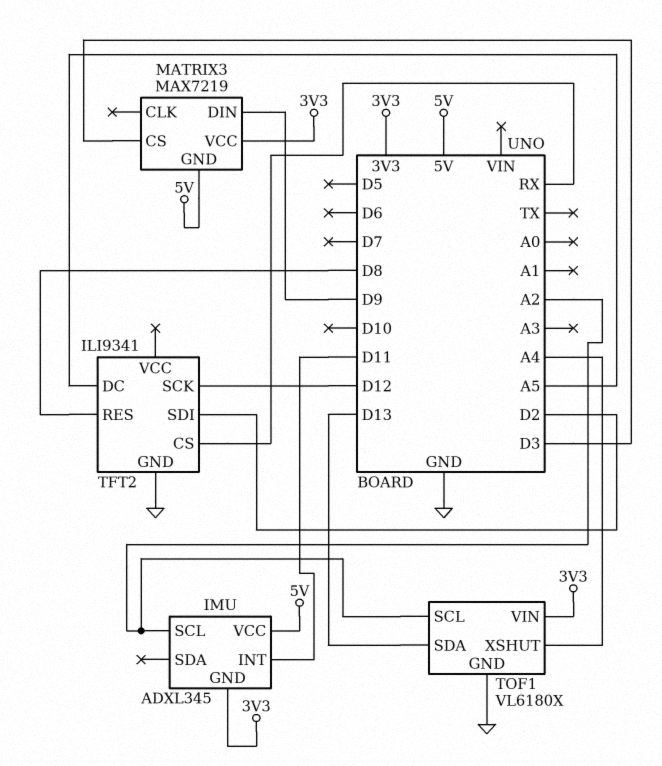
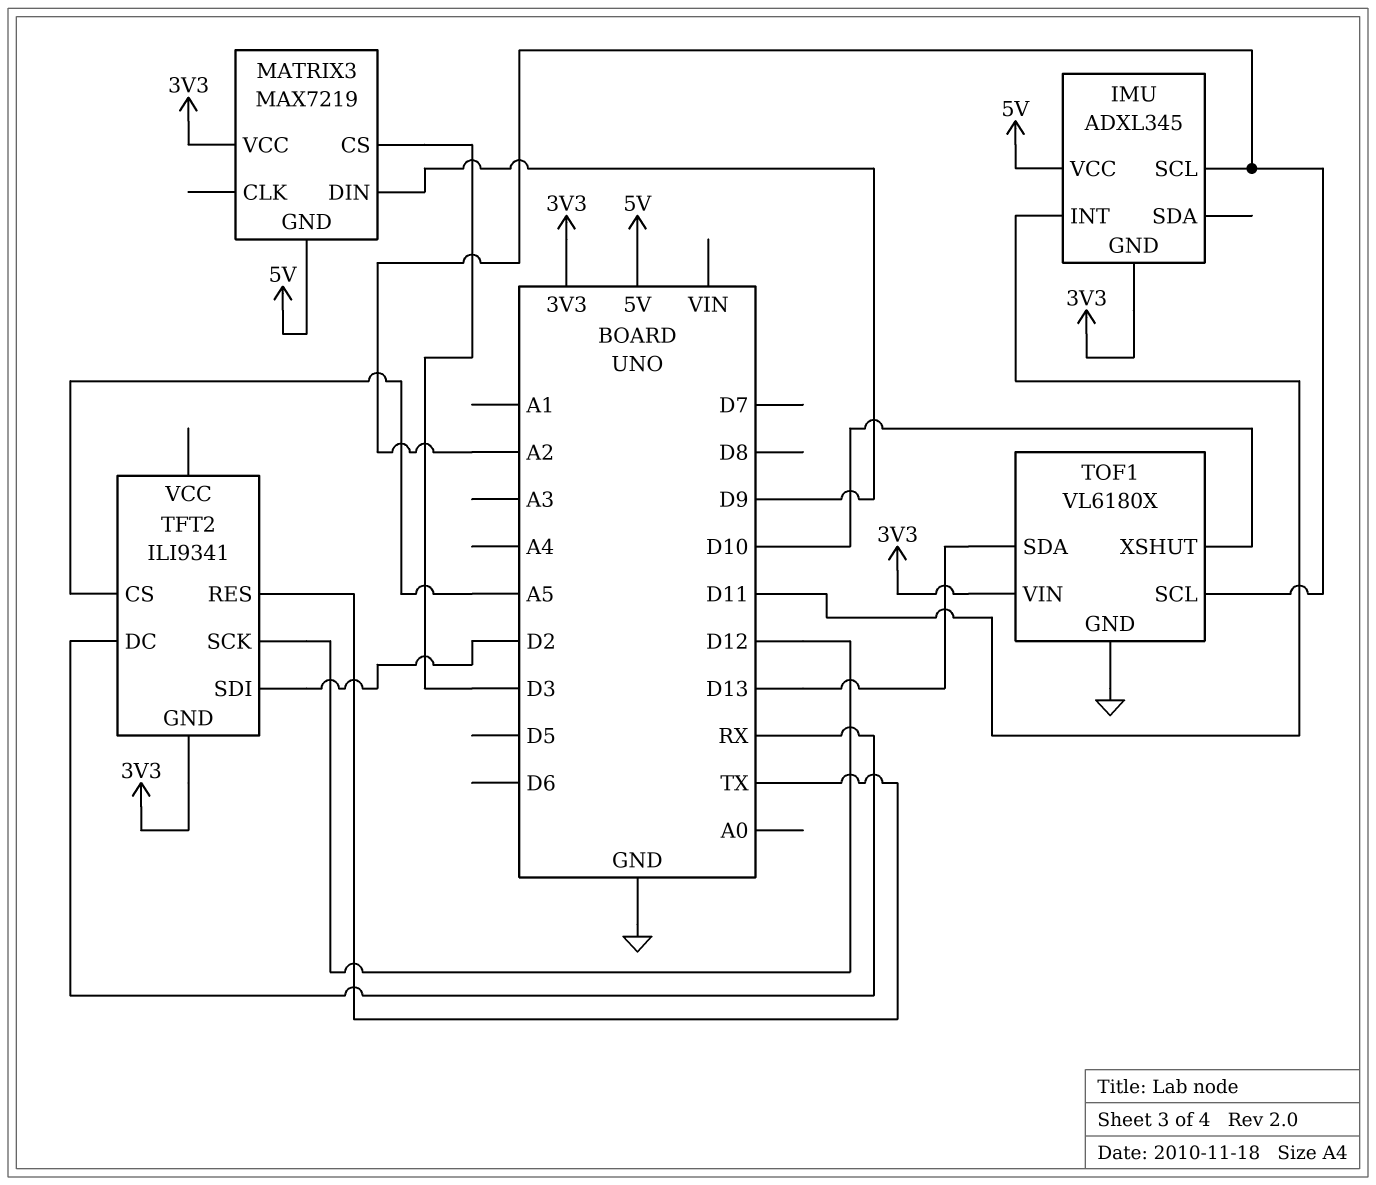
TFT2 pin CS: RX -> A5
TFT2 pin DC: A5 -> RX
TFT2 pin GND: GND -> 3V3
TFT2 pin RES: D8 -> TX
TOF1 pin XSHUT: A4 -> D10

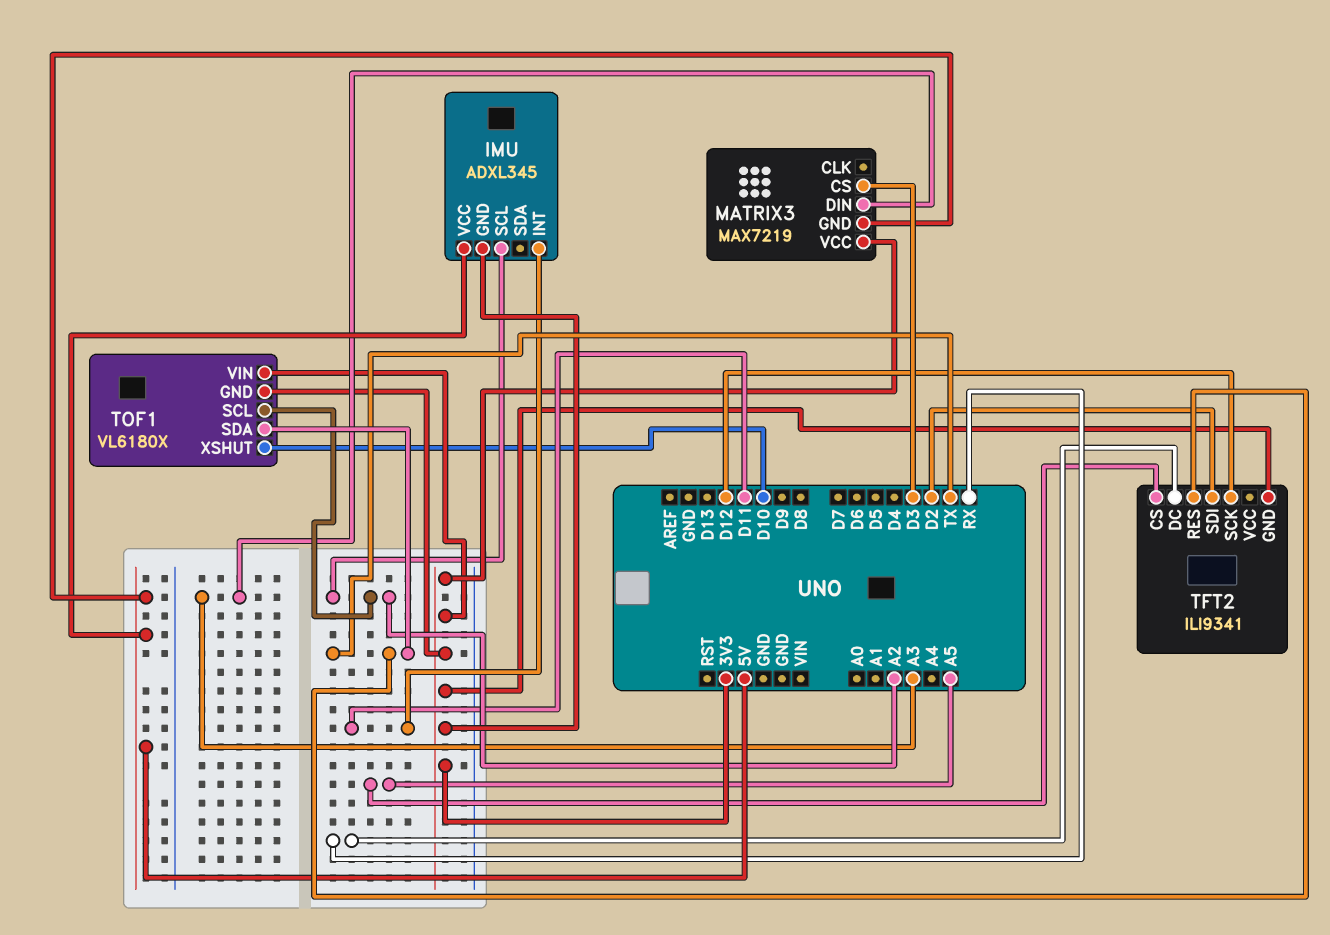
MATRIX3 pin DIN: D9 -> A3
TOF1 pin GND: GND -> 3V3
TOF1 pin SDA: D13 -> TX

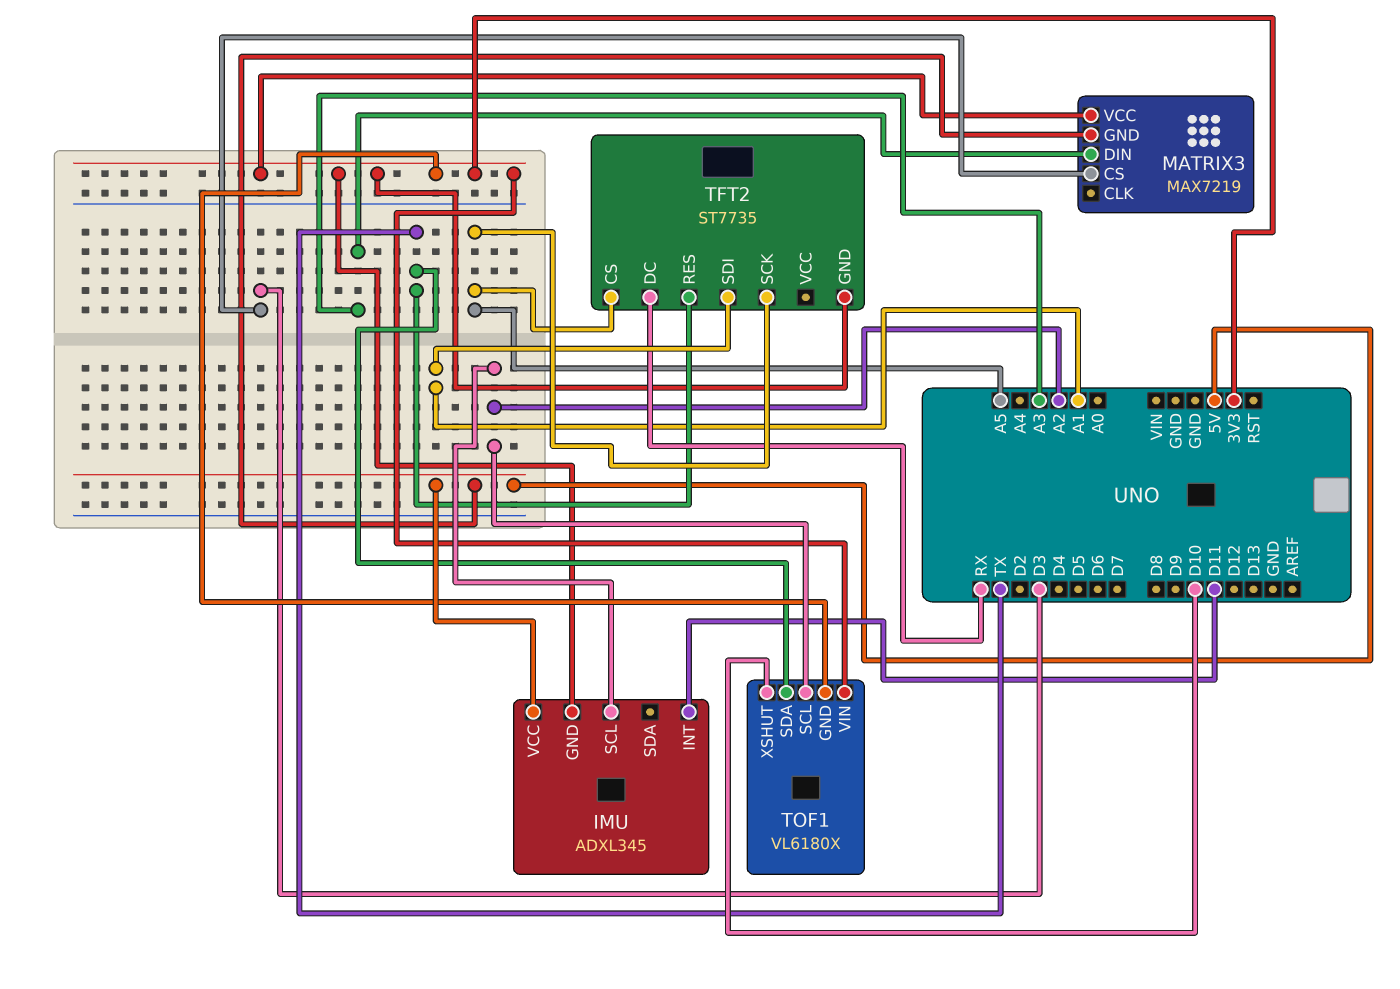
TFT2: ILI9341 -> ST7735
TFT2 pin SCK: D12 -> A5
TFT2 pin SDI: D2 -> A1

